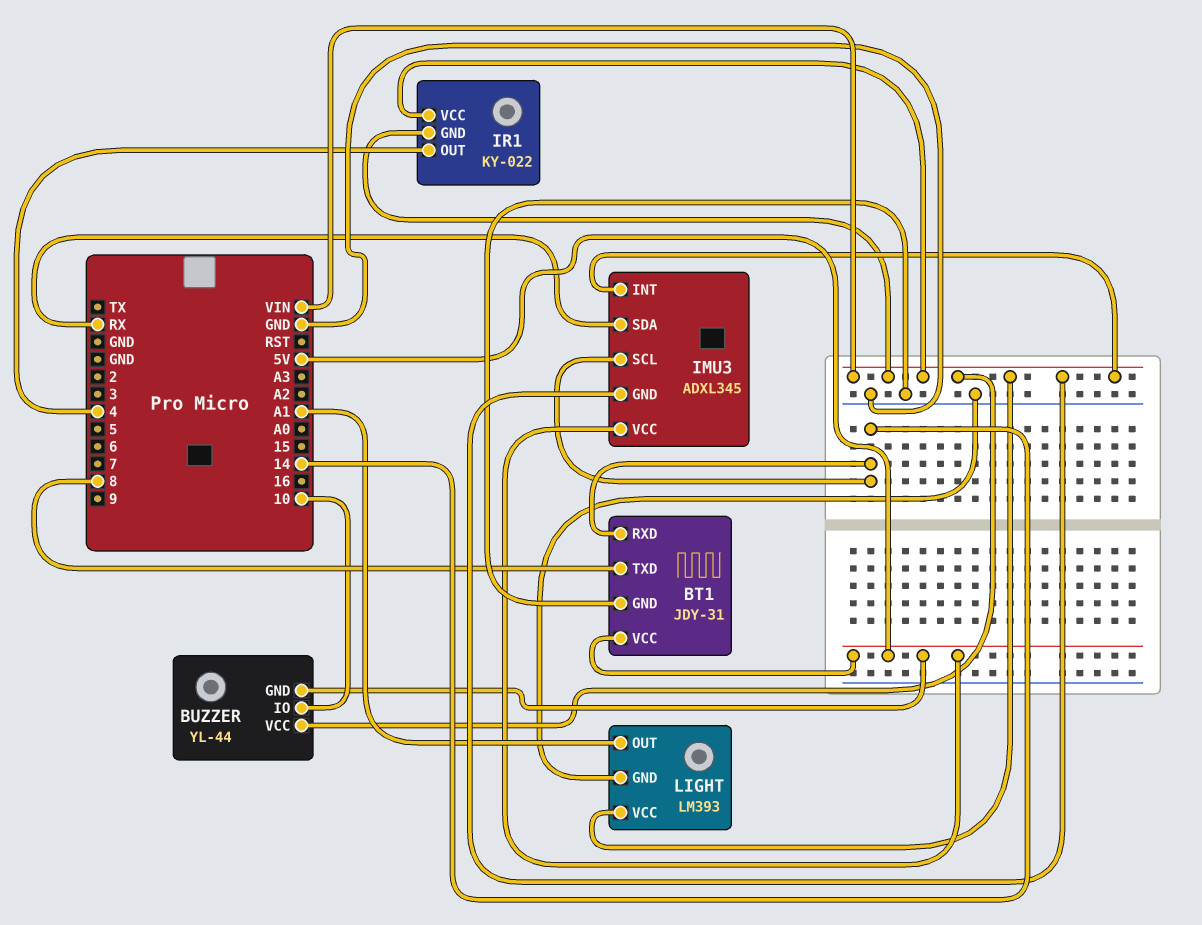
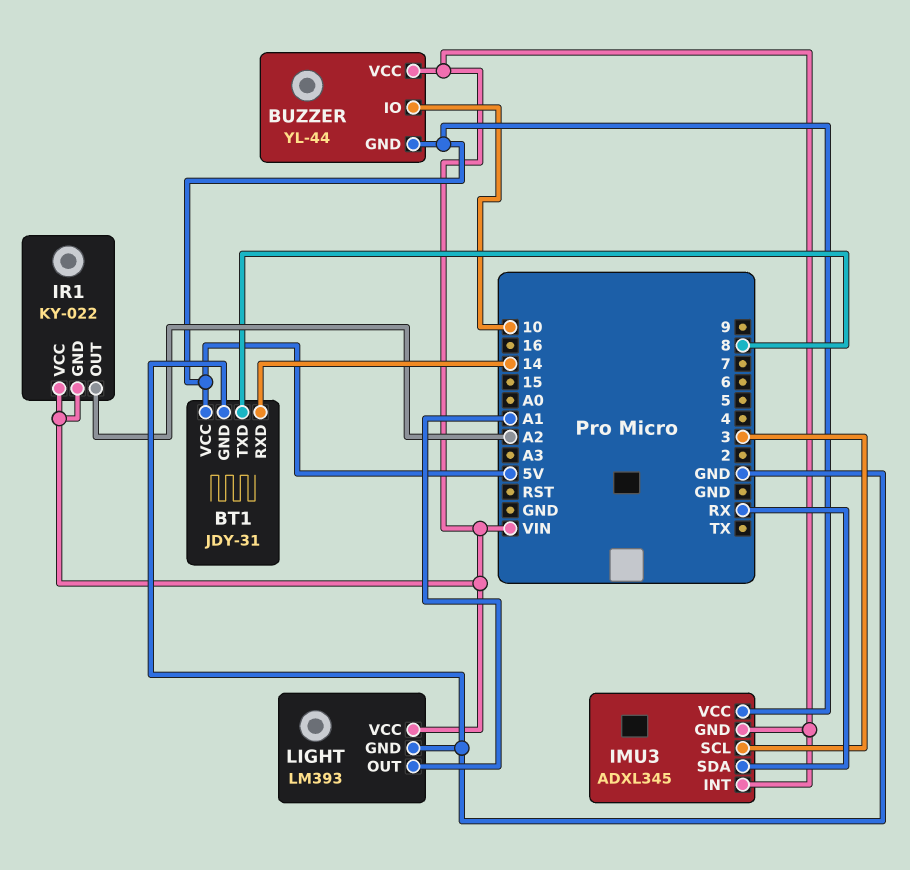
IMU3 pin SCL: 14 -> 3
IR1 pin OUT: 4 -> A2

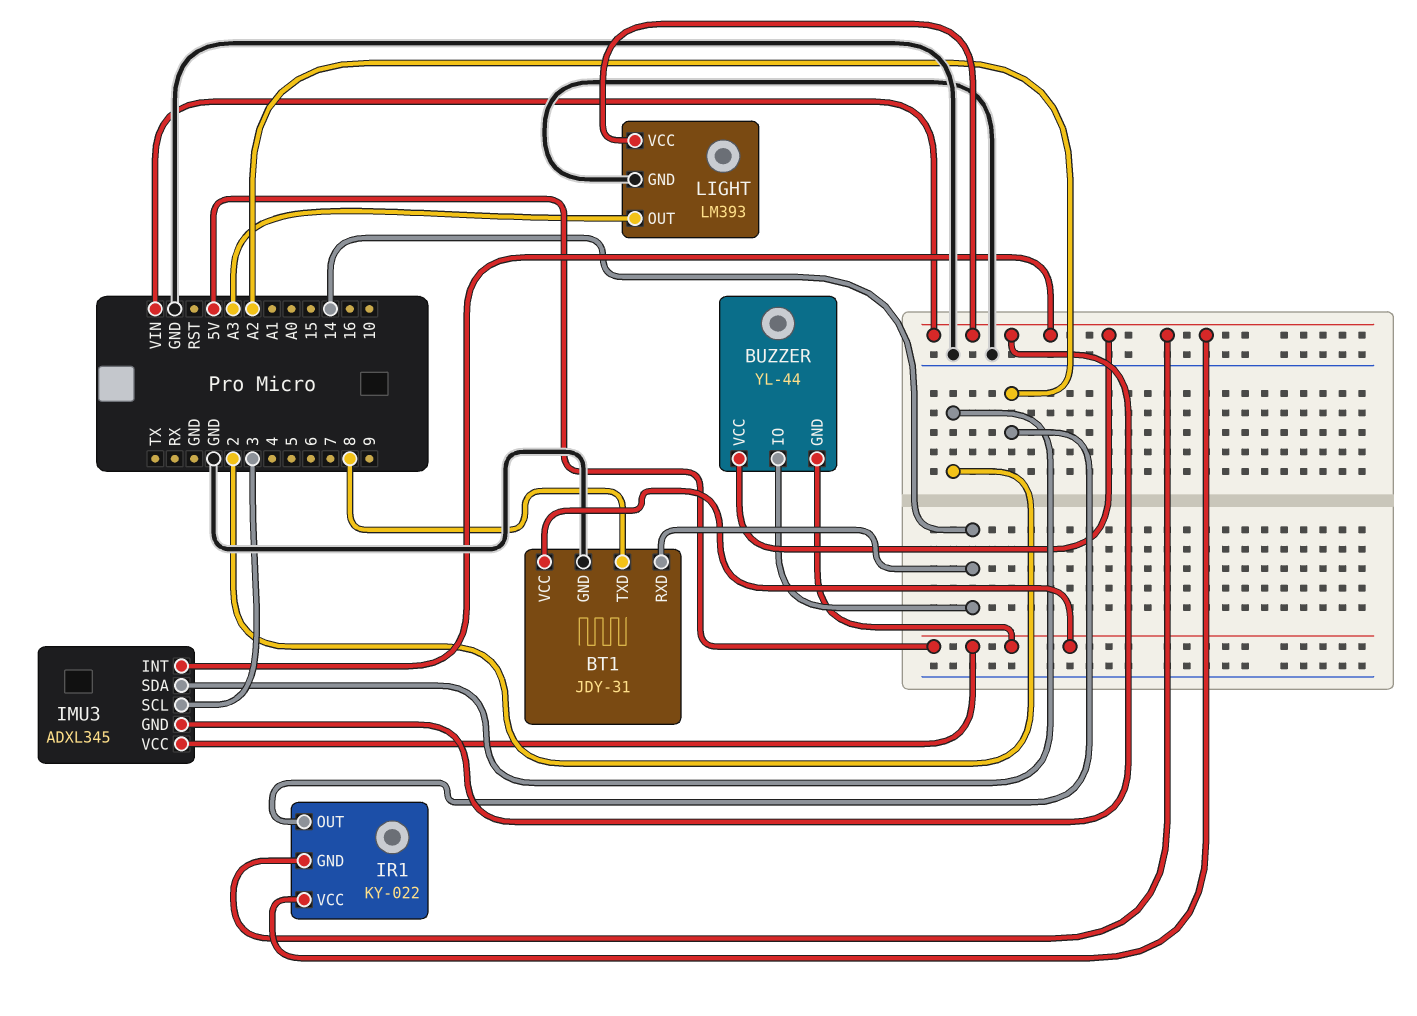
BUZZER pin IO: 10 -> 14
IMU3 pin SDA: RX -> 2
LIGHT pin OUT: A1 -> A3

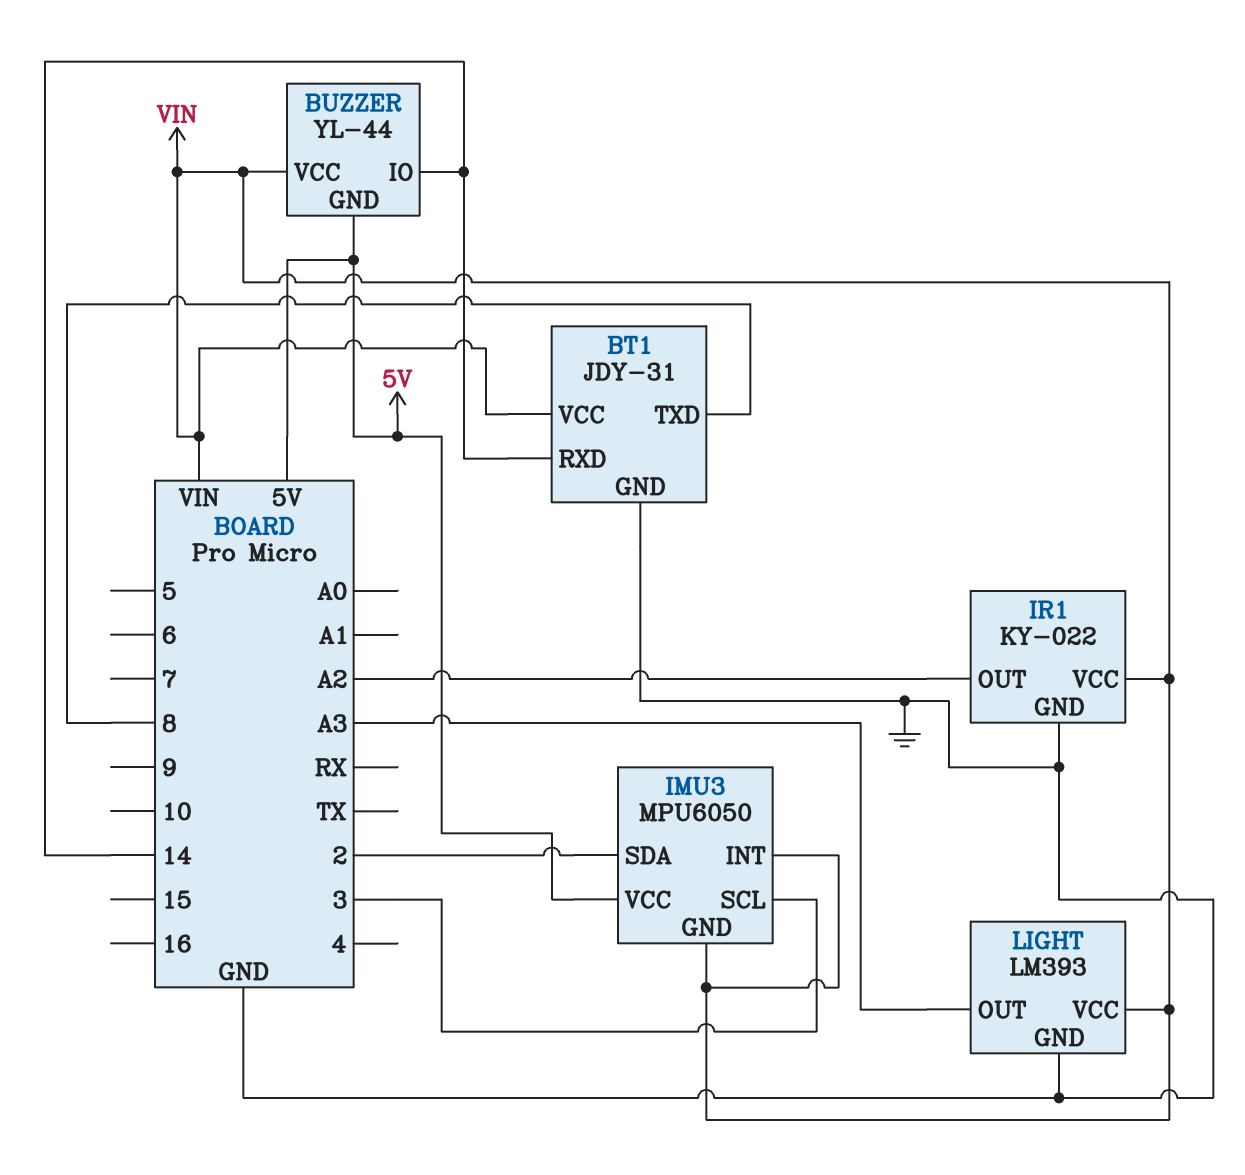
BT1 pin VCC: 5V -> VIN
IMU3: ADXL345 -> MPU6050
IR1 pin GND: VIN -> GND

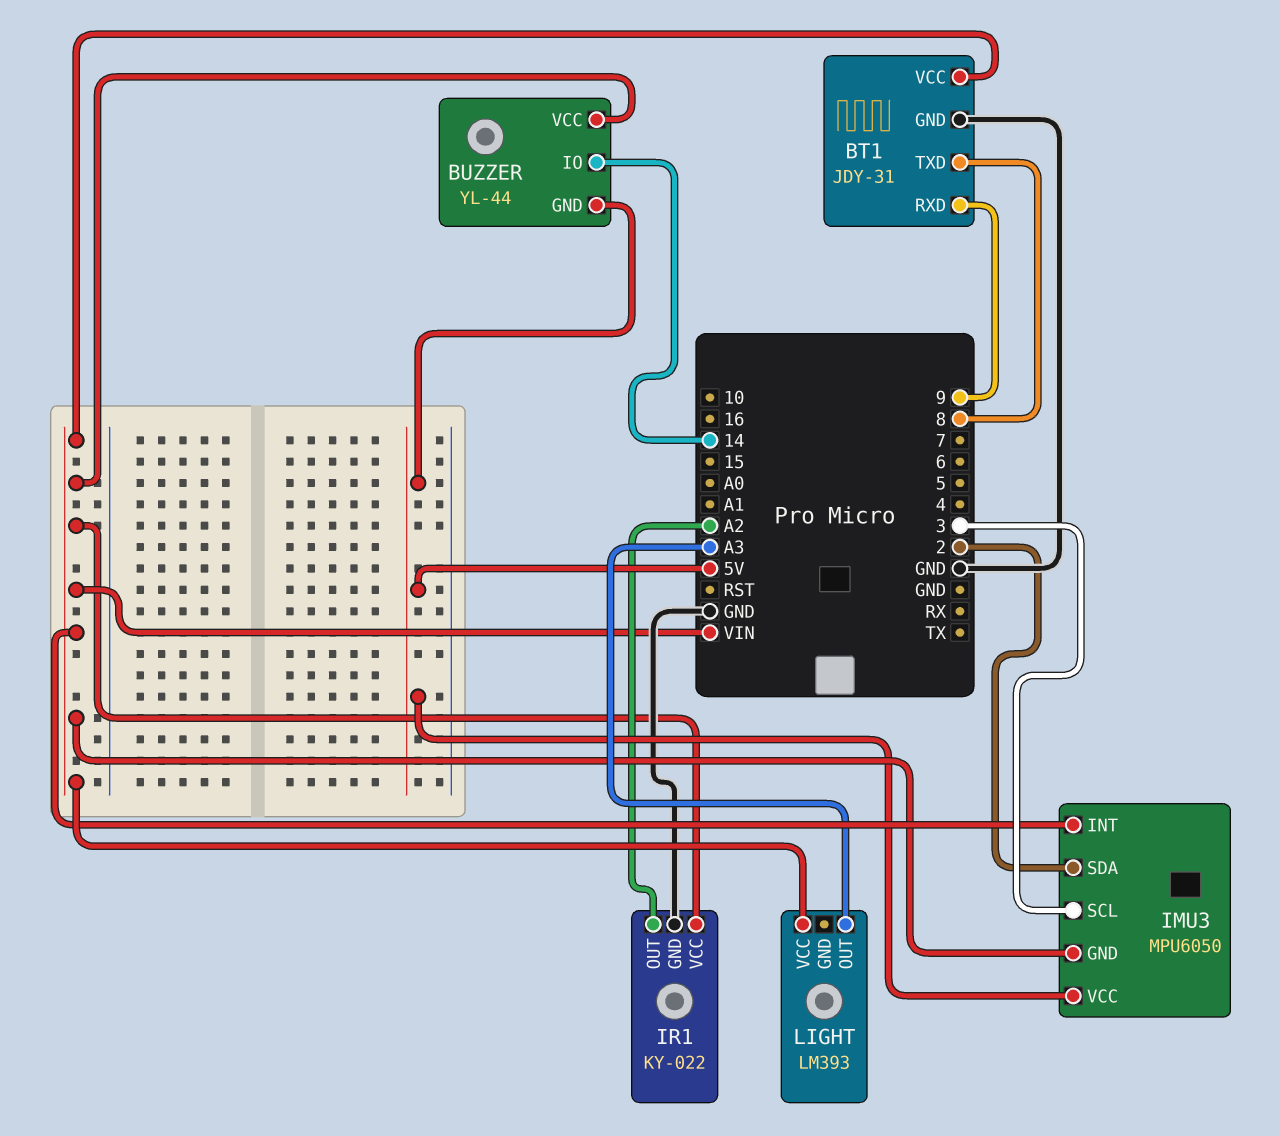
BT1 pin RXD: 14 -> 9
LIGHT pin GND: GND -> none

